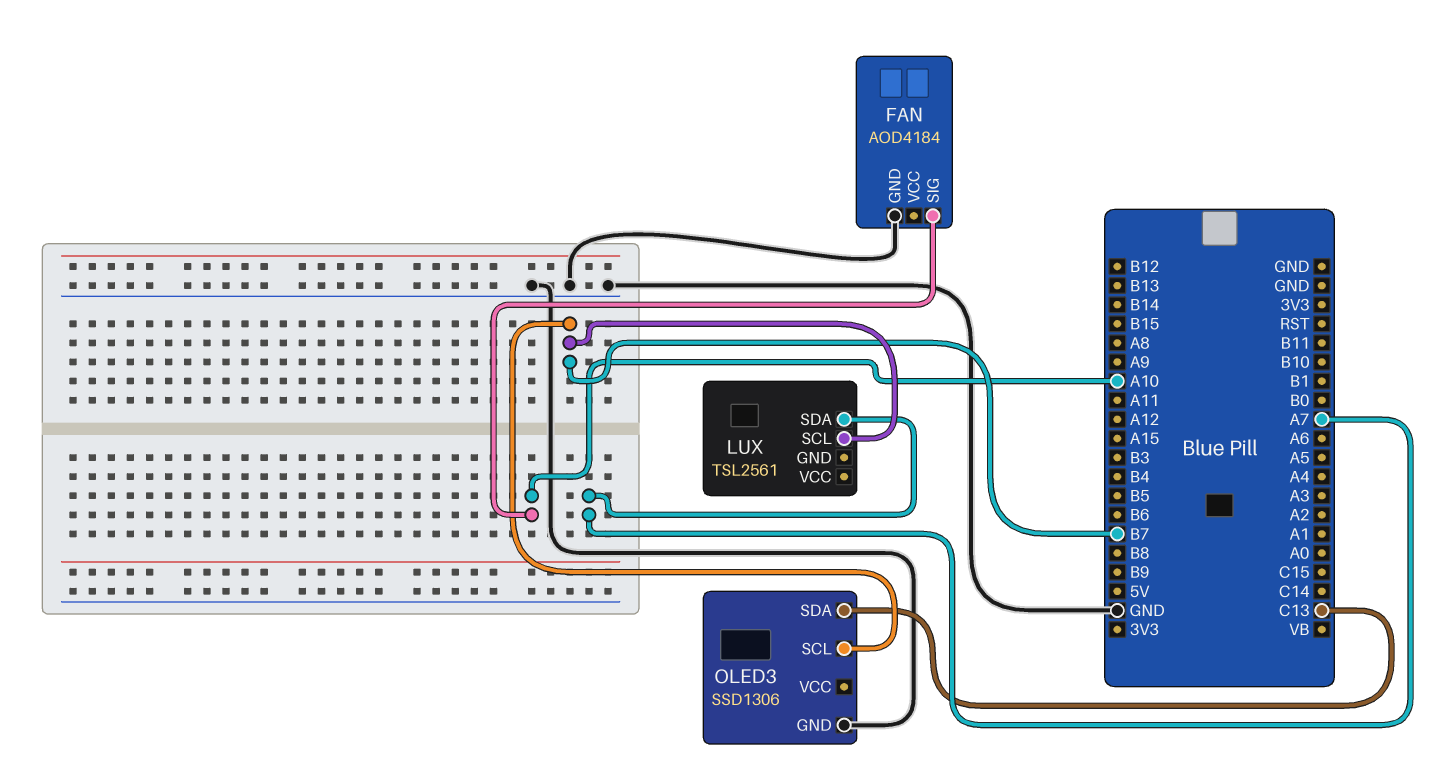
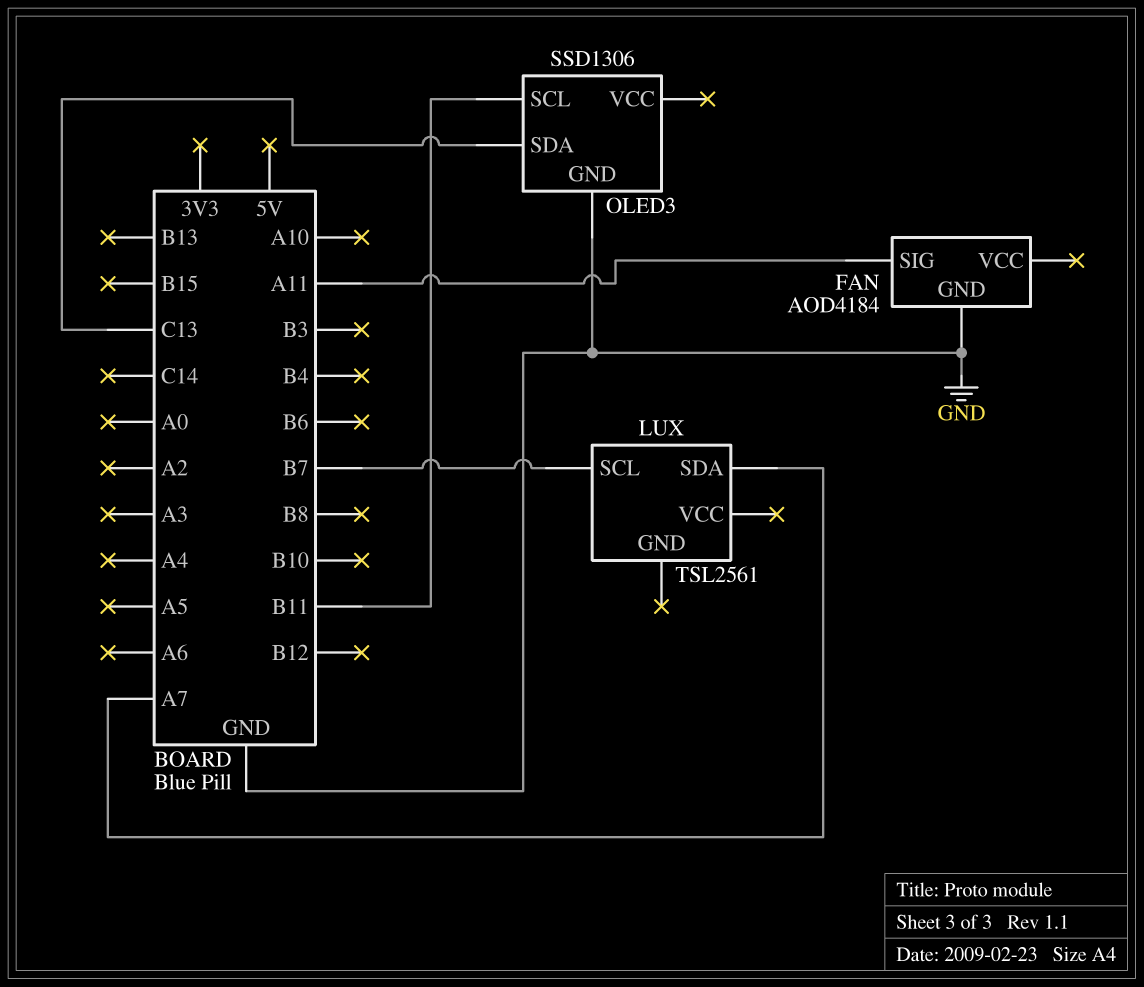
FAN pin SIG: A10 -> A11
OLED3 pin SCL: B7 -> B11

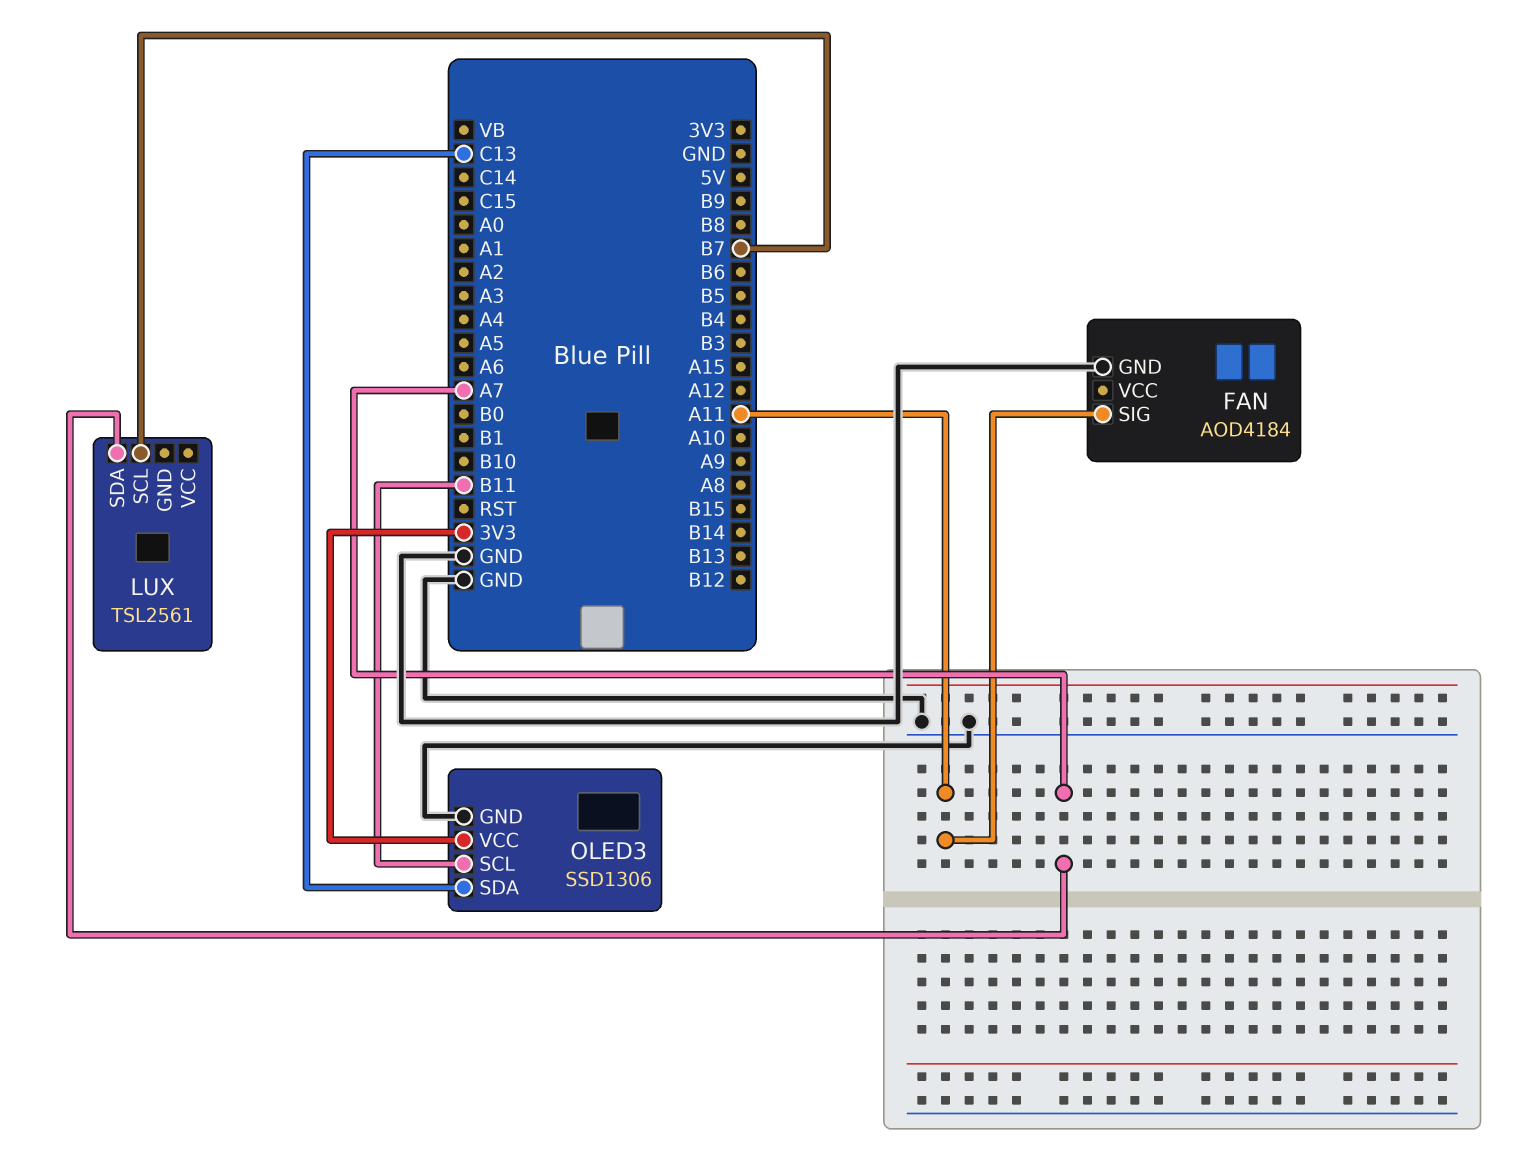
OLED3 pin VCC: none -> 3V3

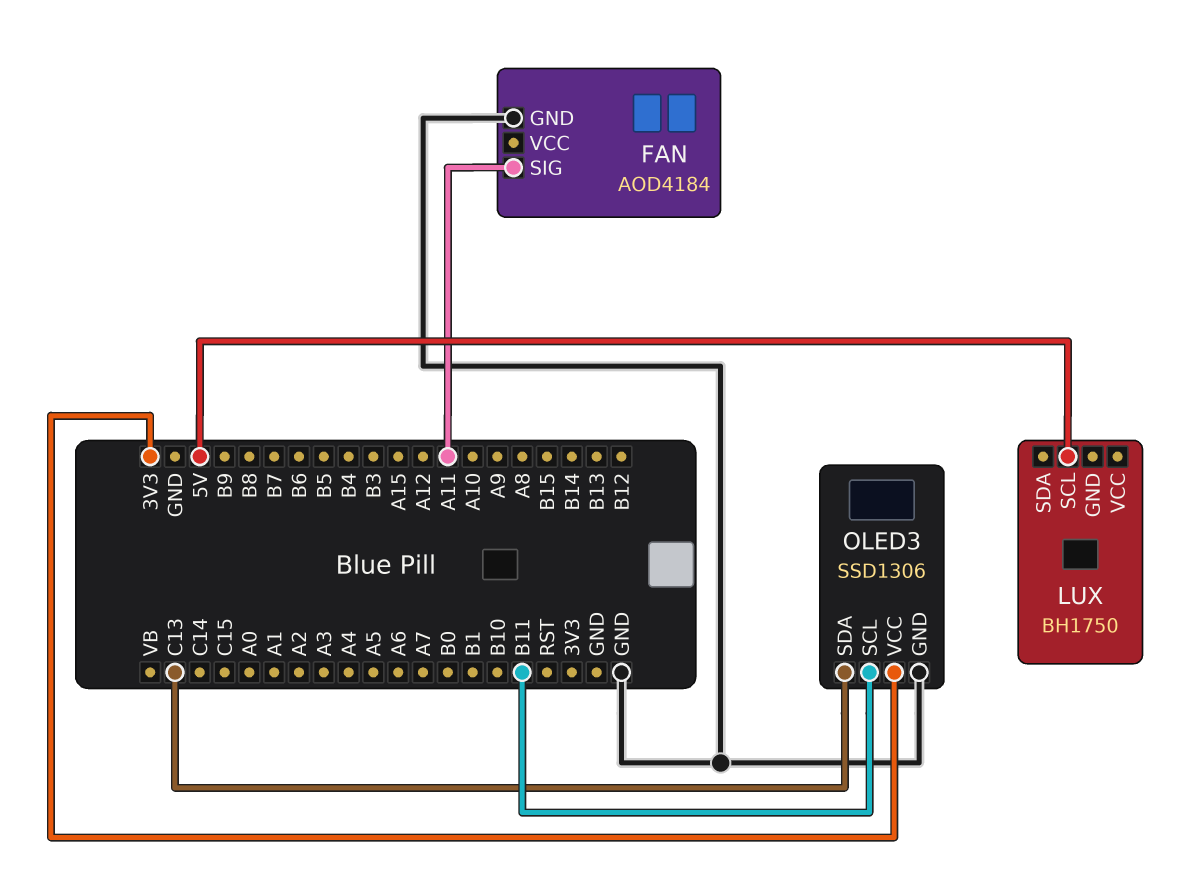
LUX: TSL2561 -> BH1750
LUX pin SCL: B7 -> 5V
LUX pin SDA: A7 -> none

